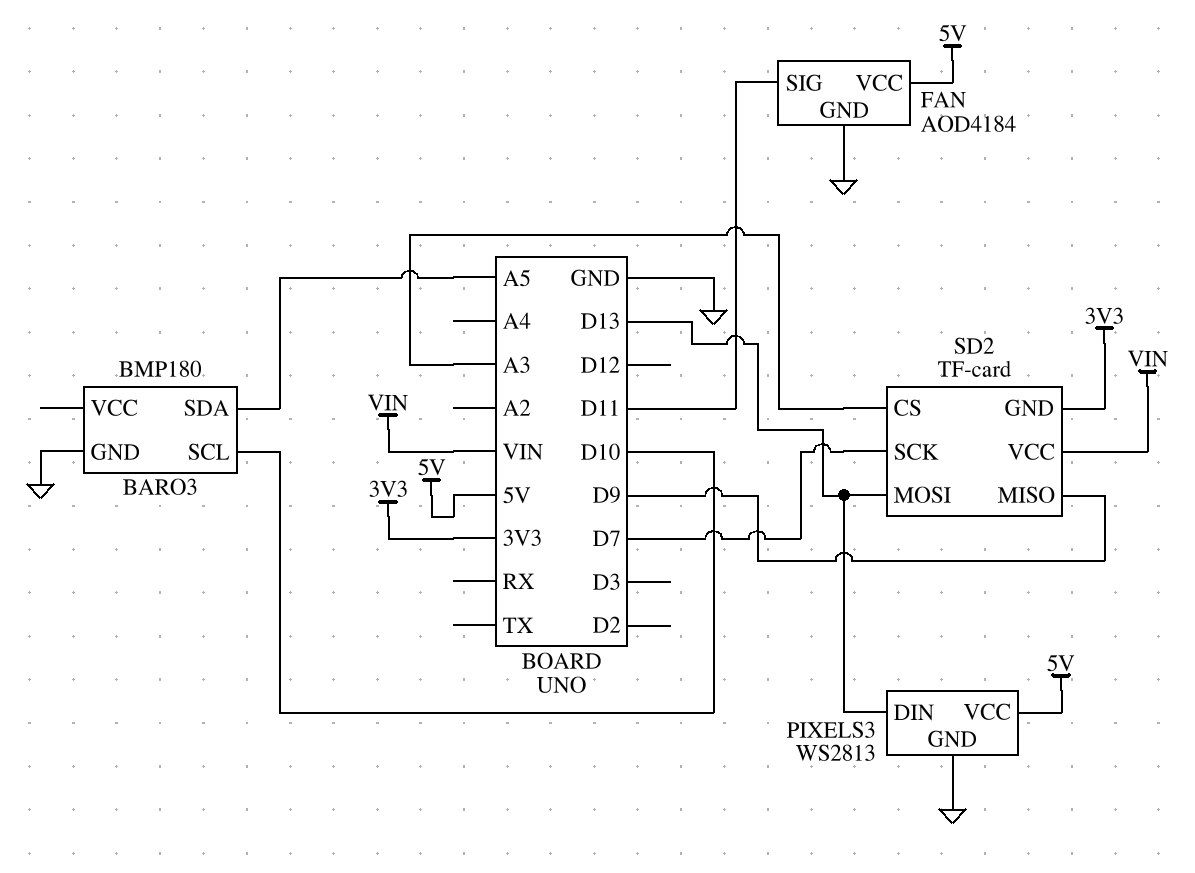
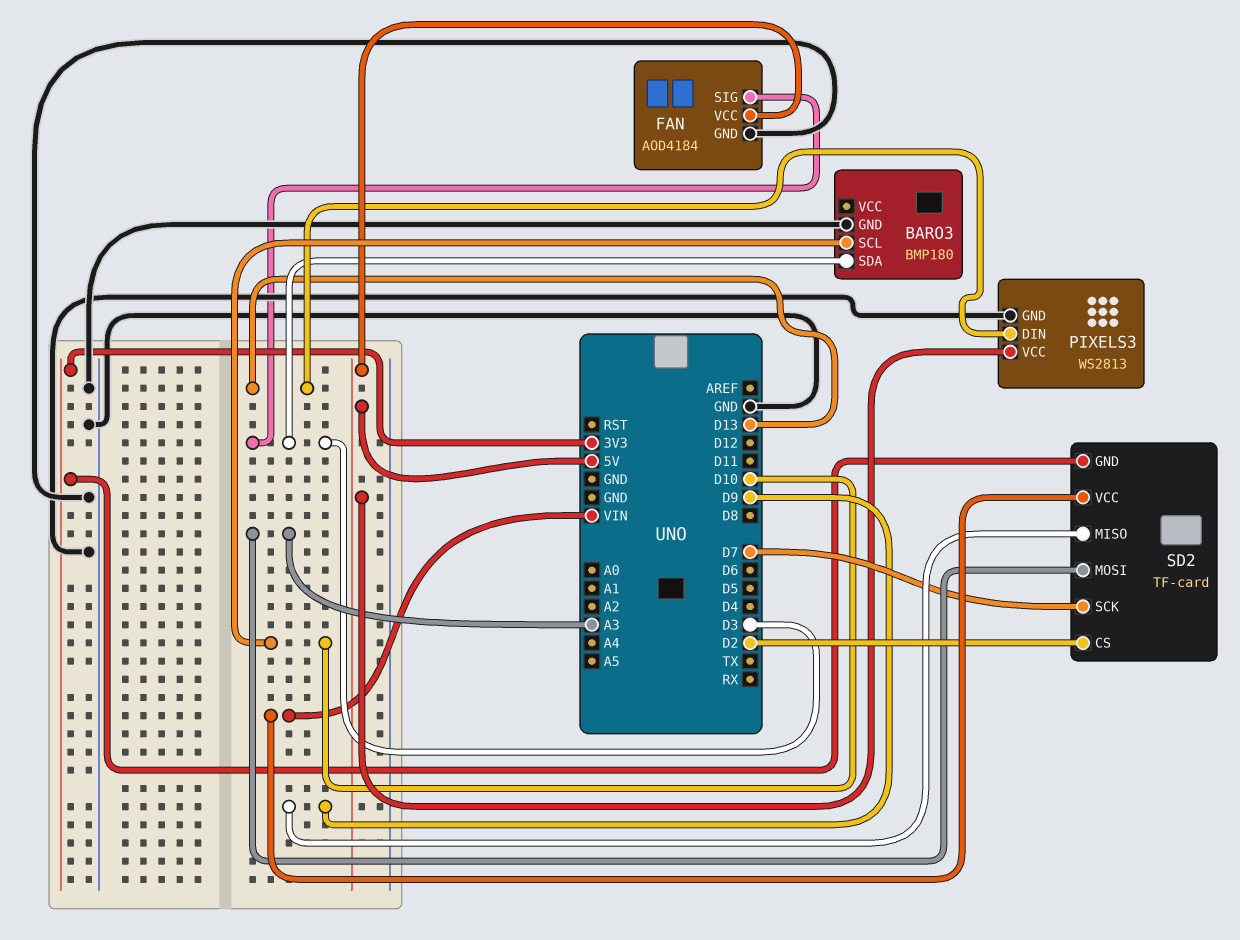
BARO3 pin SDA: A5 -> D3
FAN pin SIG: D11 -> D3
SD2 pin CS: A3 -> D2
SD2 pin MOSI: D13 -> A3

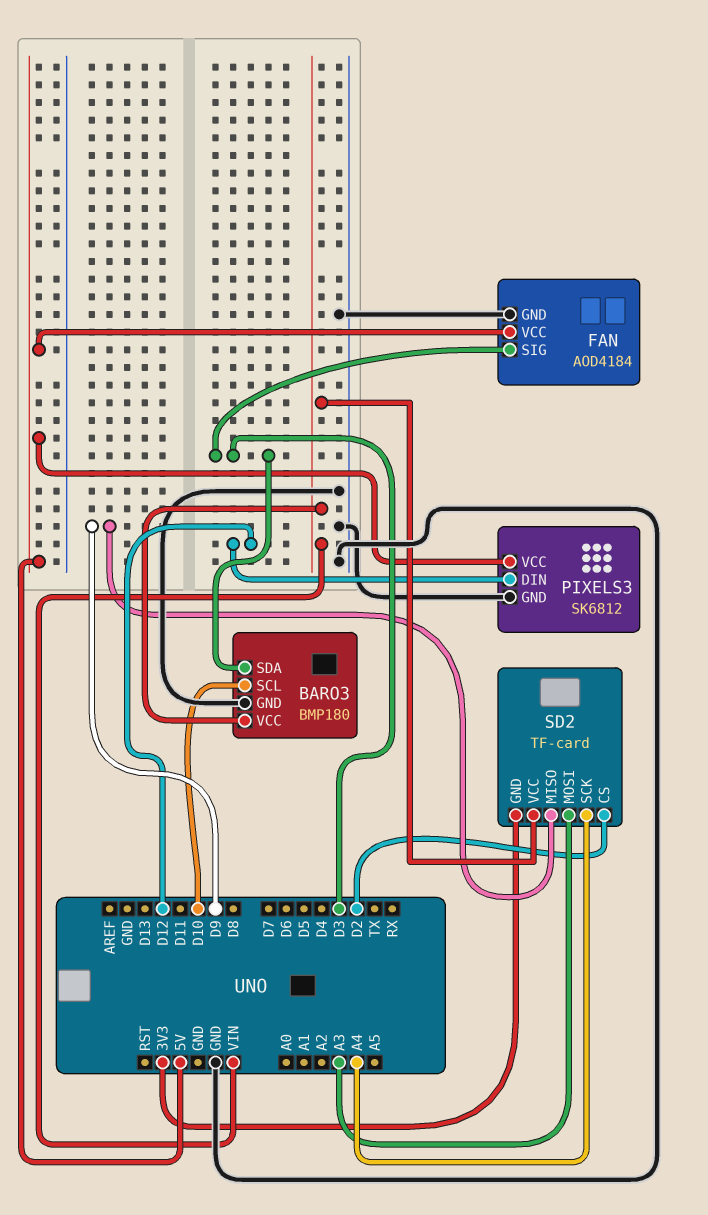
BARO3 pin VCC: none -> VIN
PIXELS3: WS2813 -> SK6812
PIXELS3 pin DIN: D13 -> D12
SD2 pin SCK: D7 -> A4

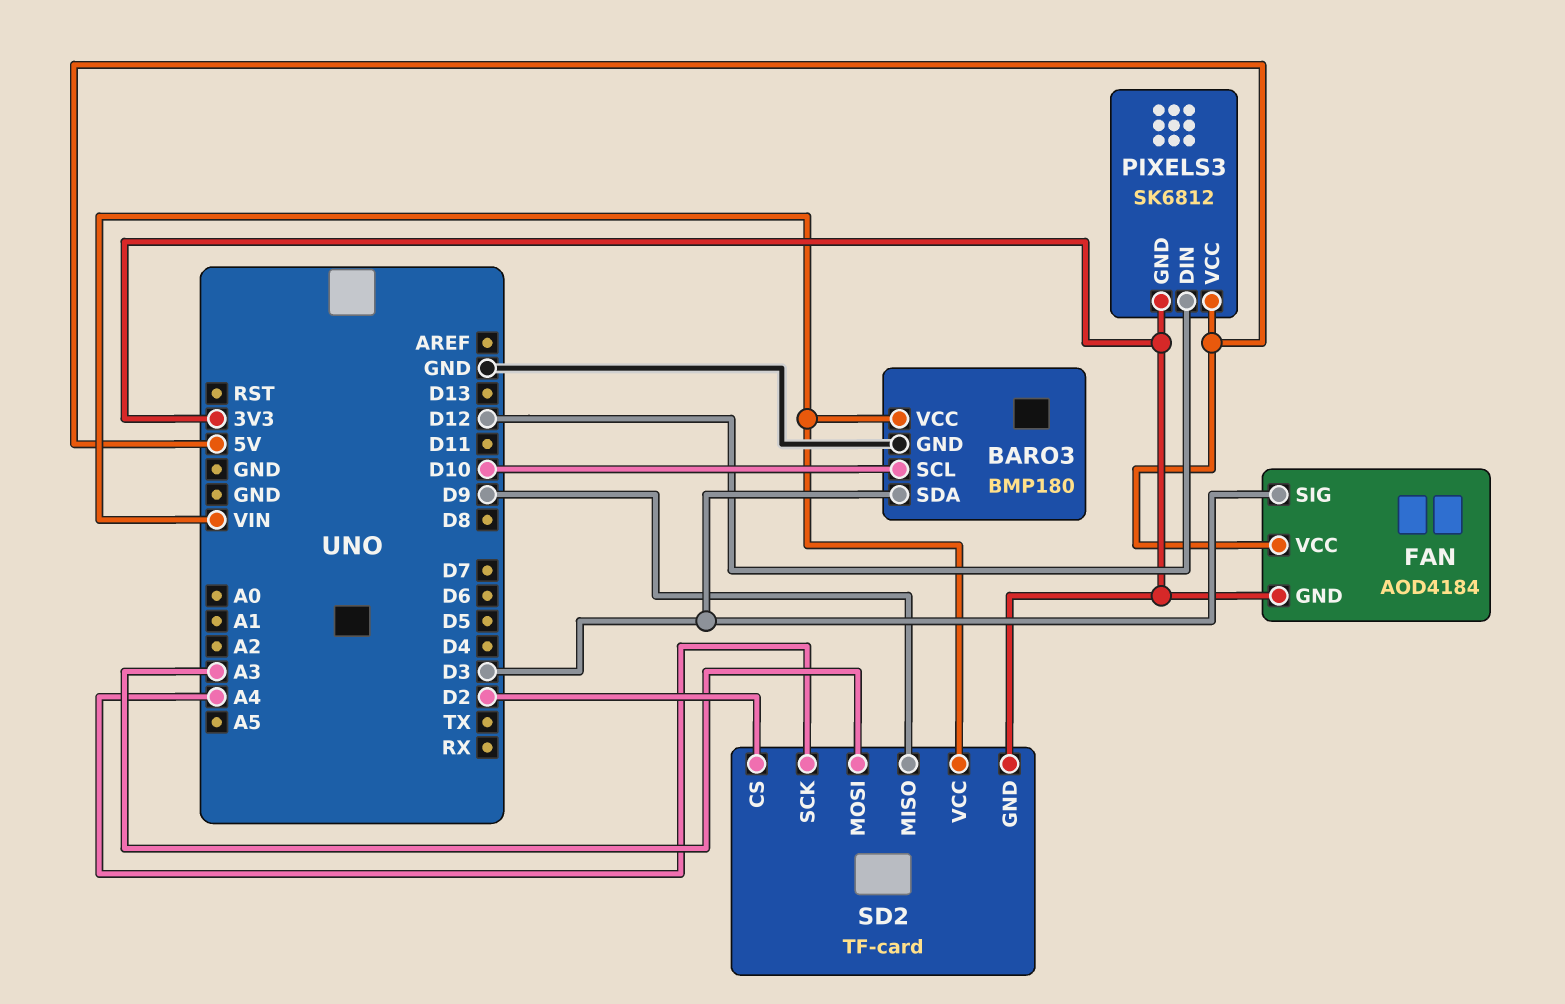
FAN pin GND: GND -> 3V3
PIXELS3 pin GND: GND -> 3V3

